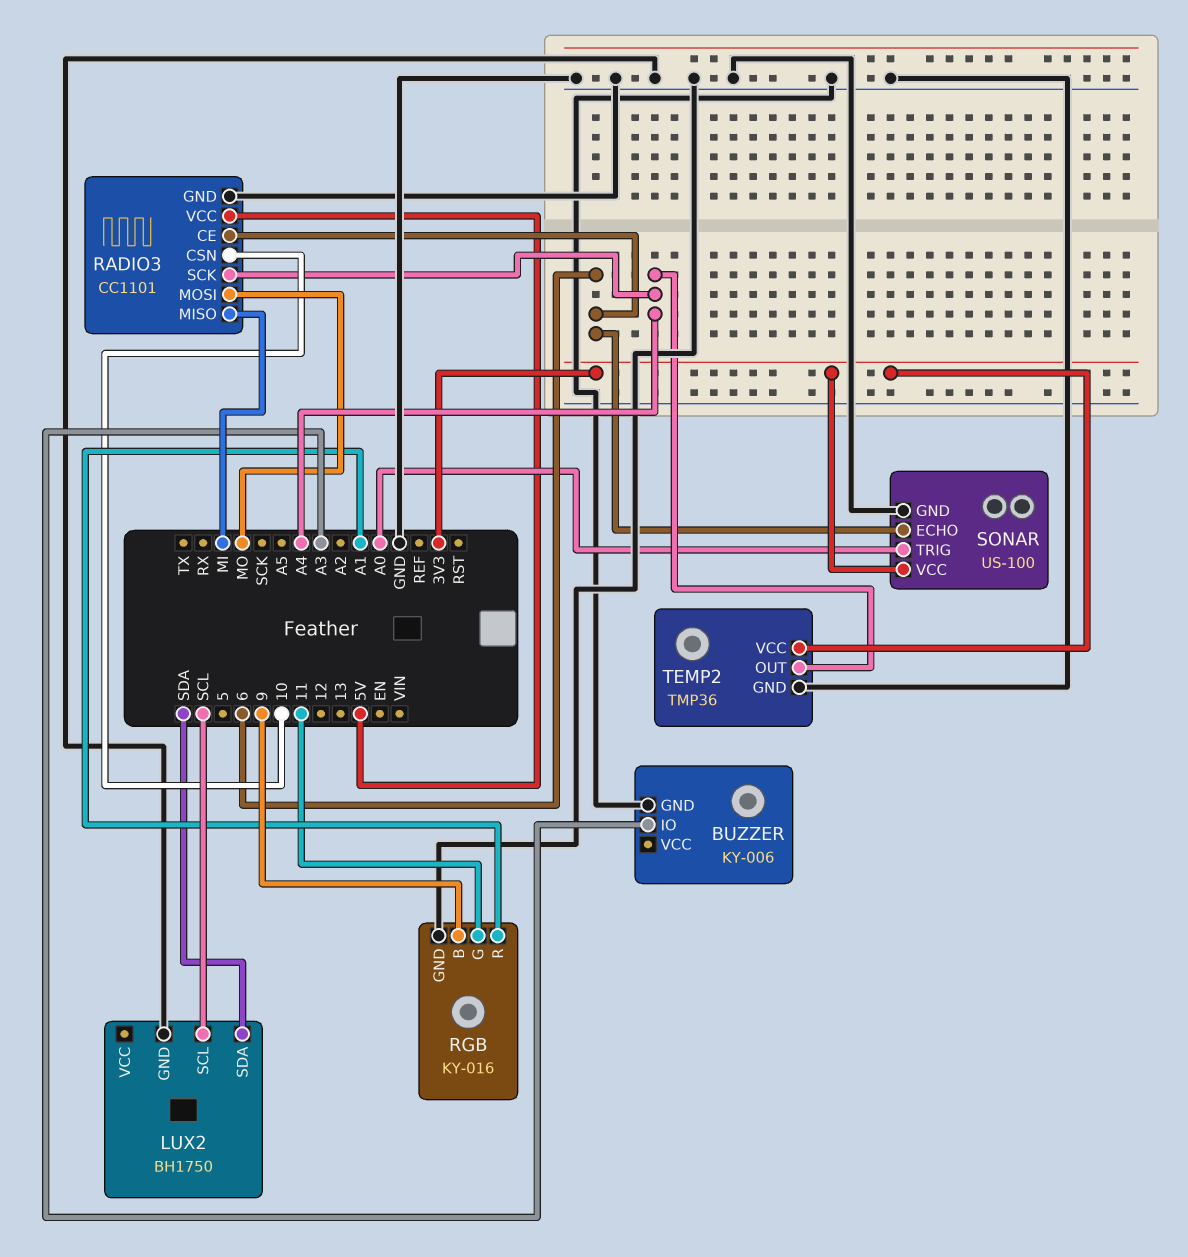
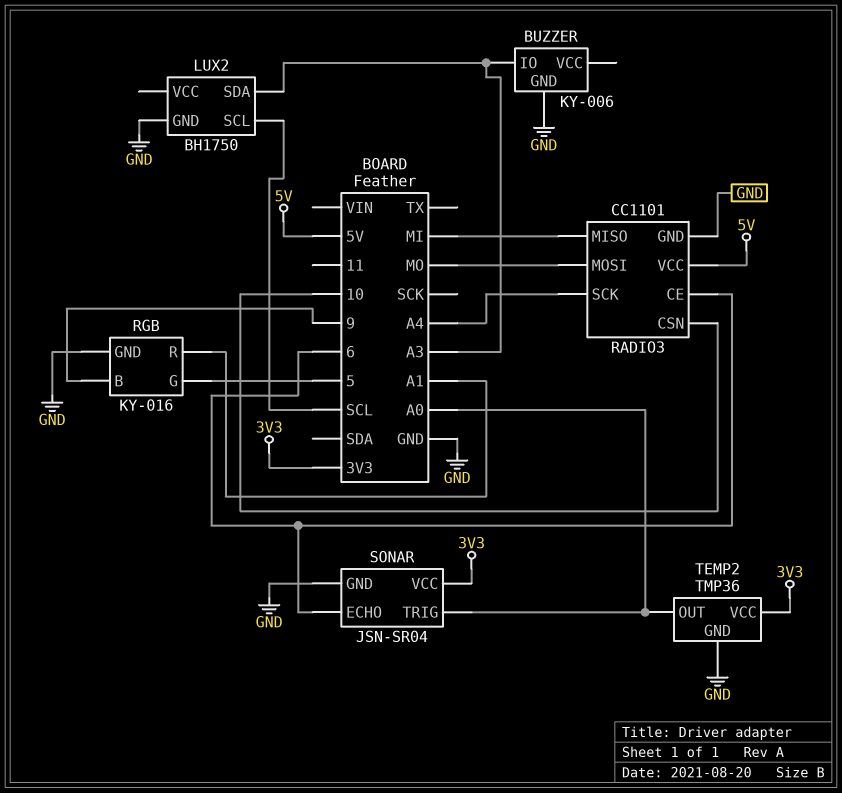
LUX2 pin SDA: SDA -> A3
RGB pin G: 11 -> 5
SONAR: US-100 -> JSN-SR04
TEMP2 pin OUT: A4 -> A0

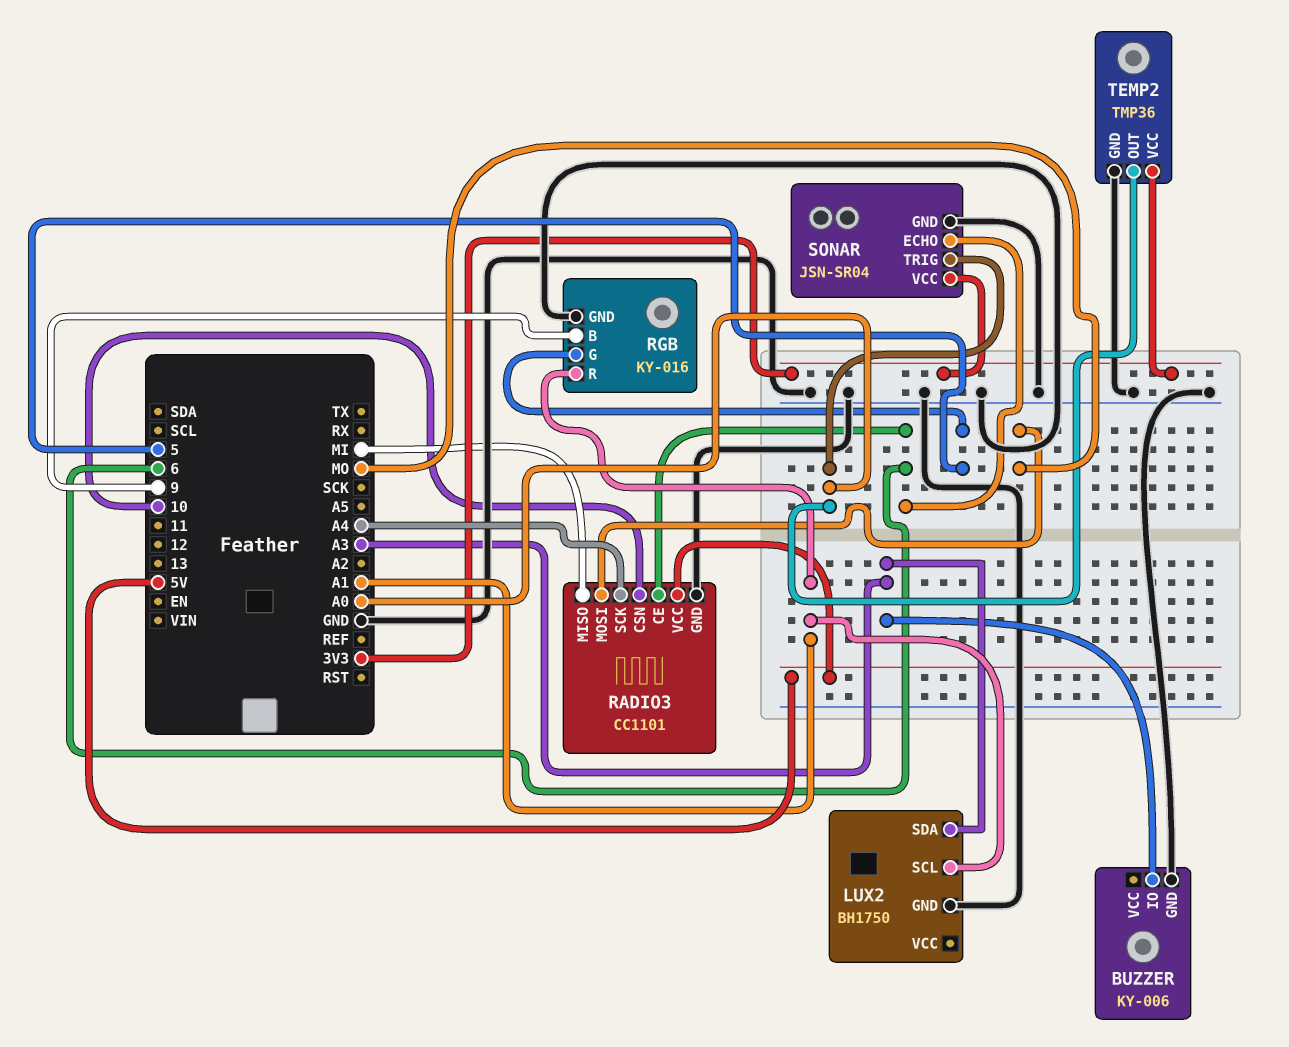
LUX2 pin SCL: SCL -> A1

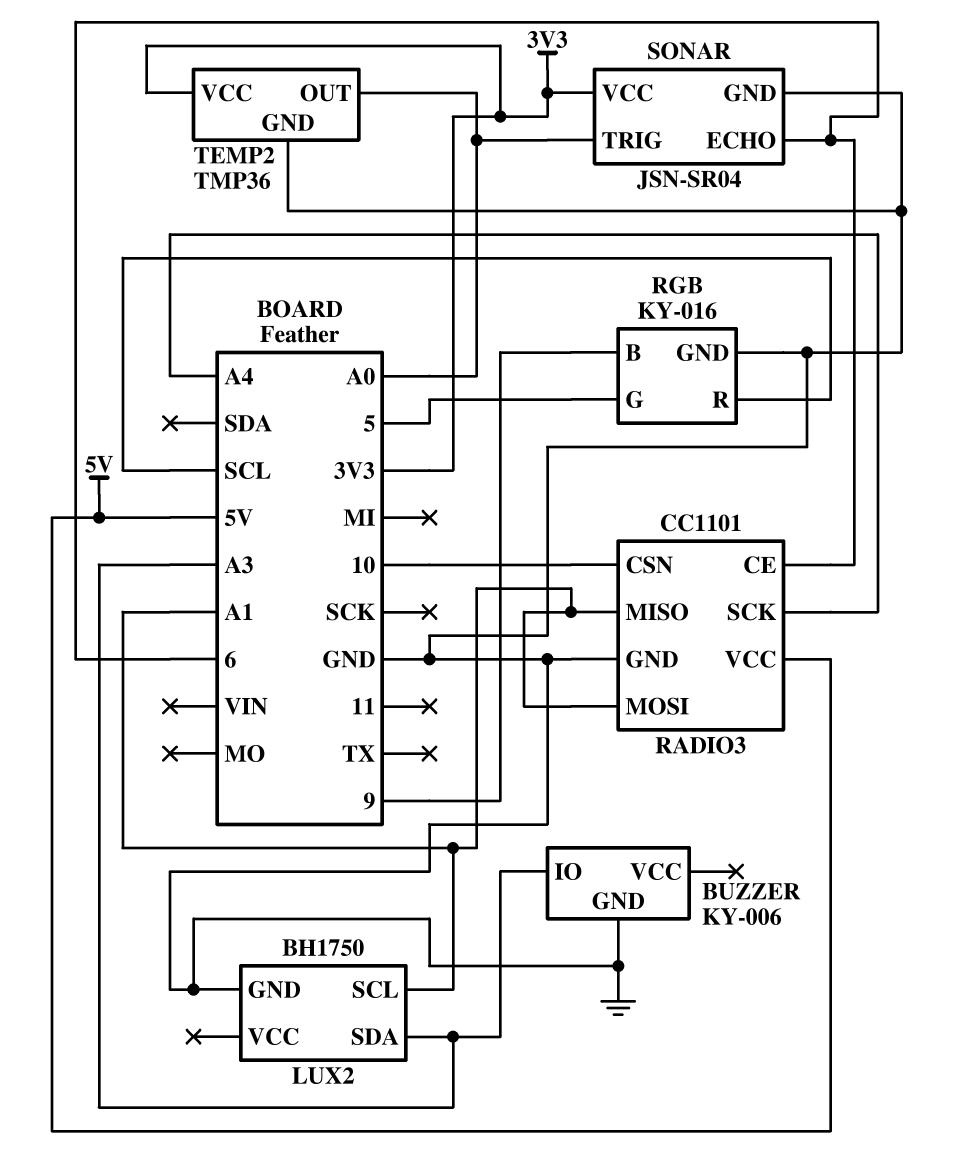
RADIO3 pin MISO: MI -> A1
RADIO3 pin MOSI: MO -> A1
RGB pin R: A1 -> SCL

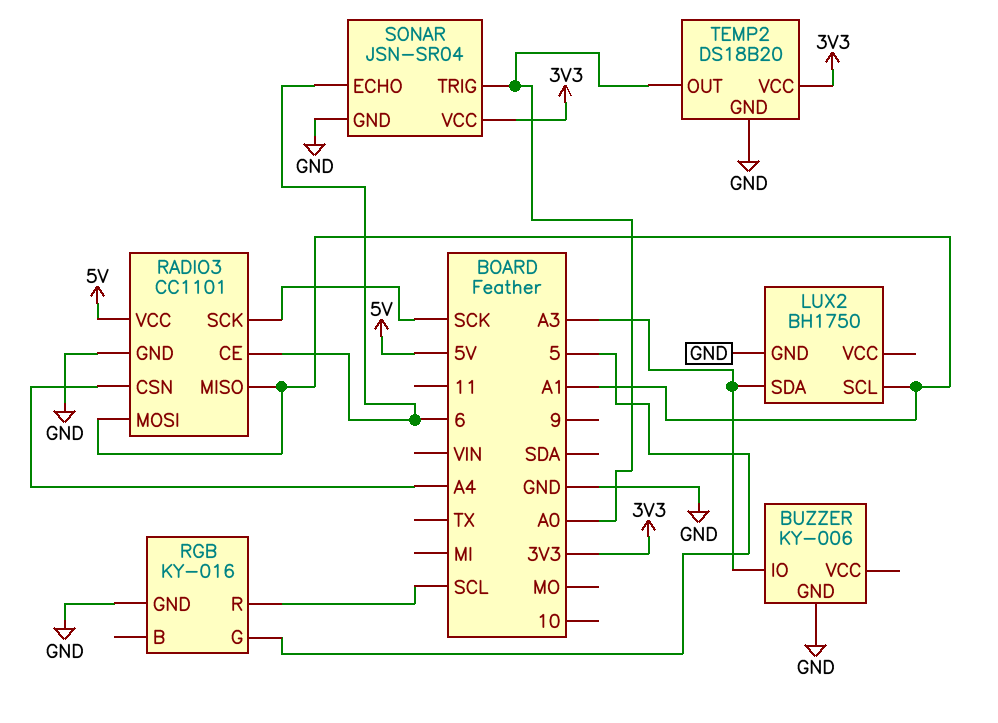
RADIO3 pin CSN: 10 -> A4
RADIO3 pin SCK: A4 -> SCK
RGB pin B: 9 -> none
TEMP2: TMP36 -> DS18B20

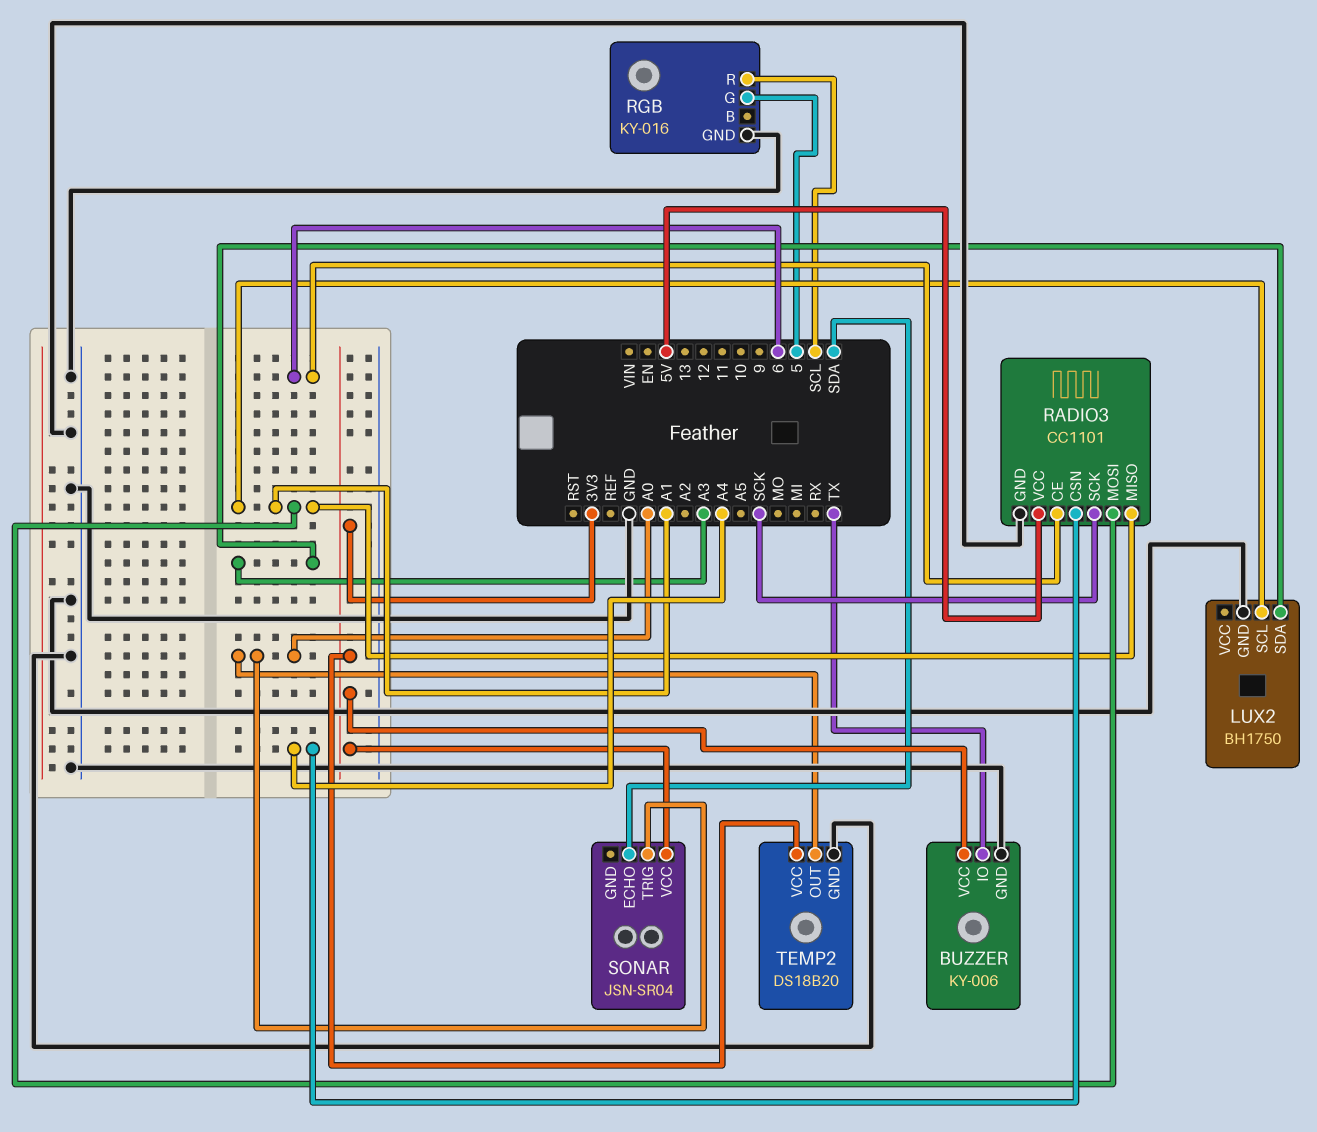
BUZZER pin IO: A3 -> TX
BUZZER pin VCC: none -> 3V3
SONAR pin ECHO: 6 -> SDA
SONAR pin GND: GND -> none

